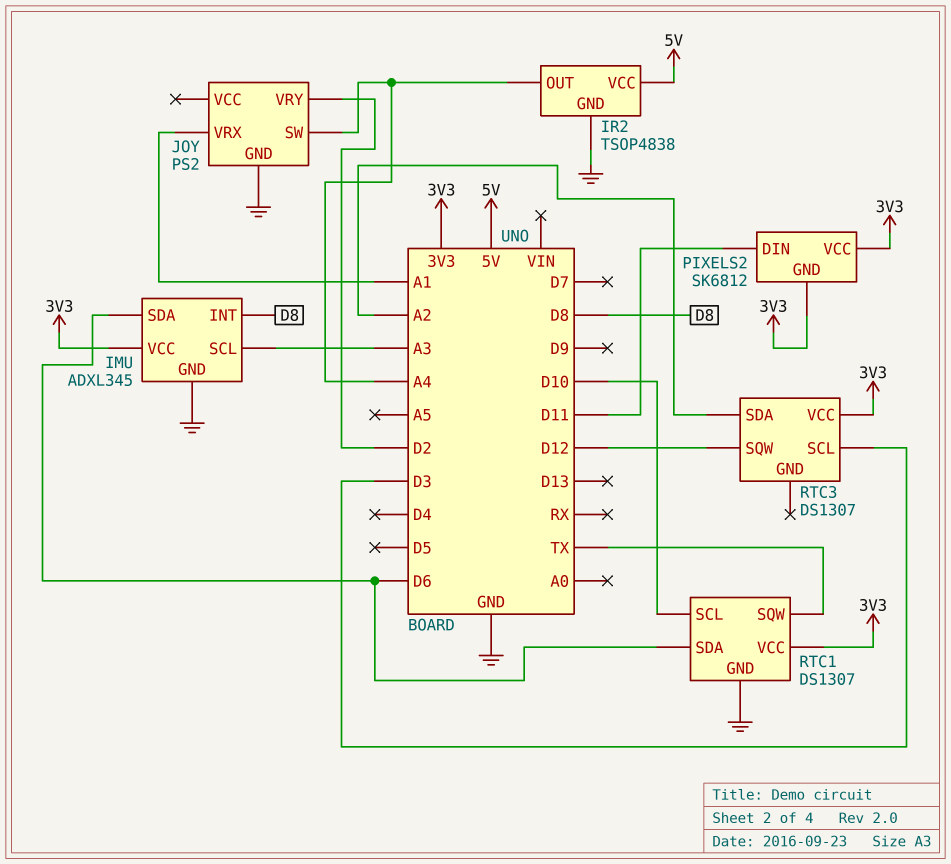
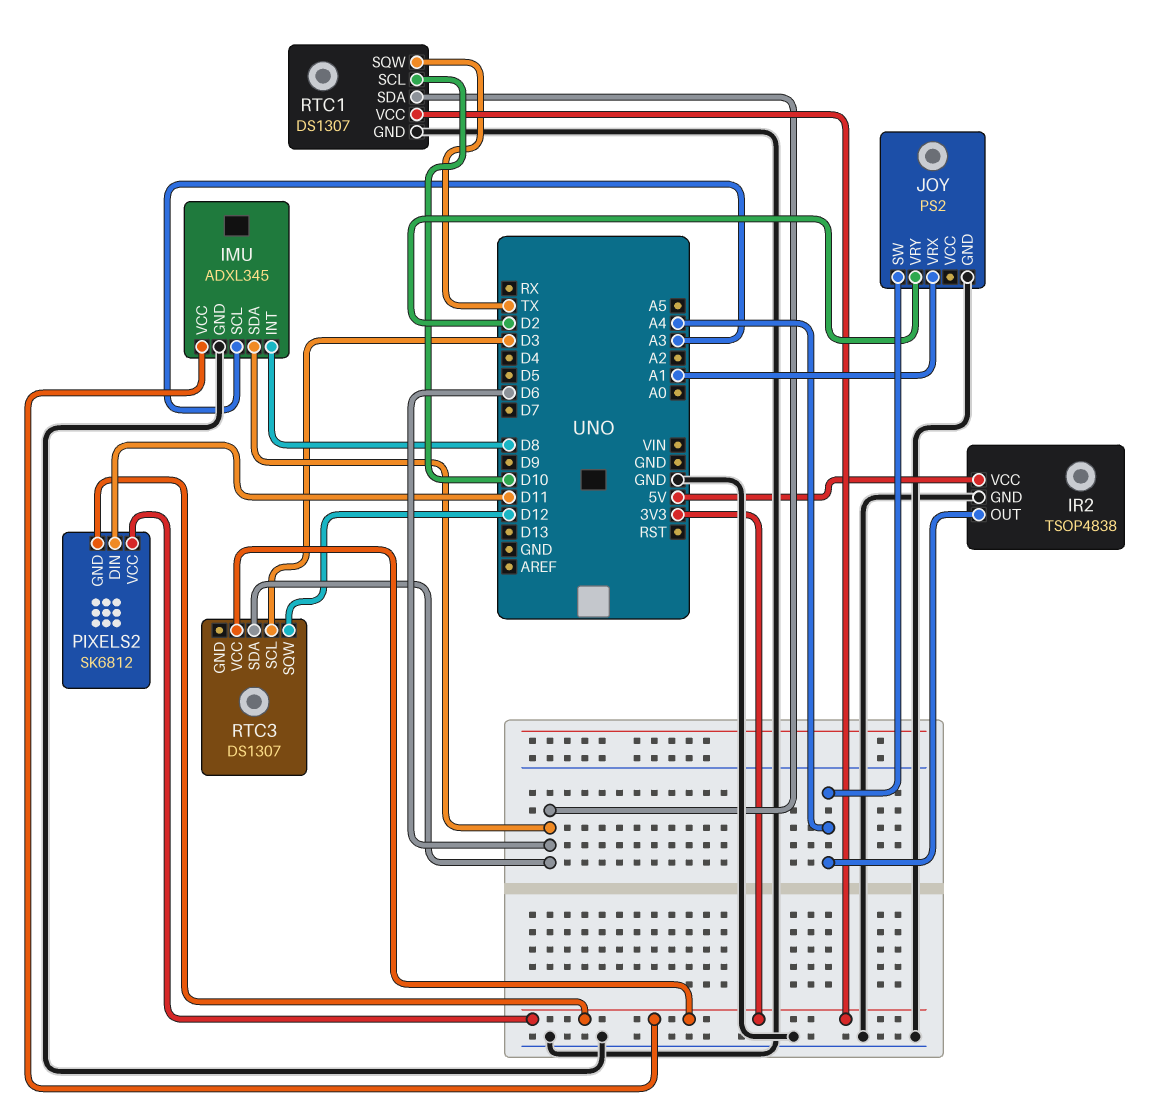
RTC3 pin SDA: A2 -> D6

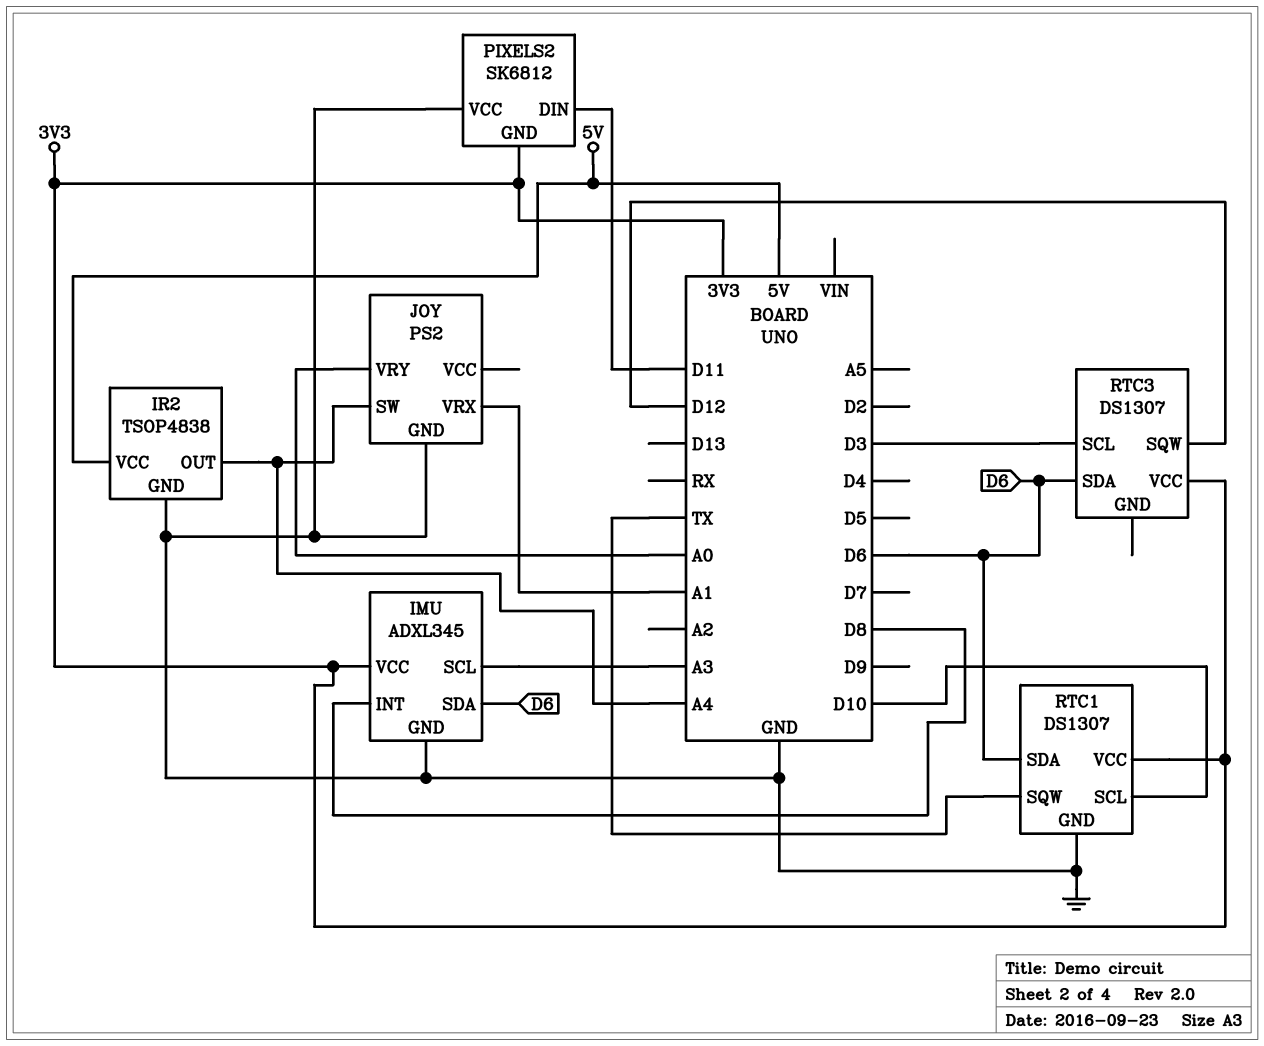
JOY pin VRY: D2 -> A0
PIXELS2 pin VCC: 3V3 -> GND

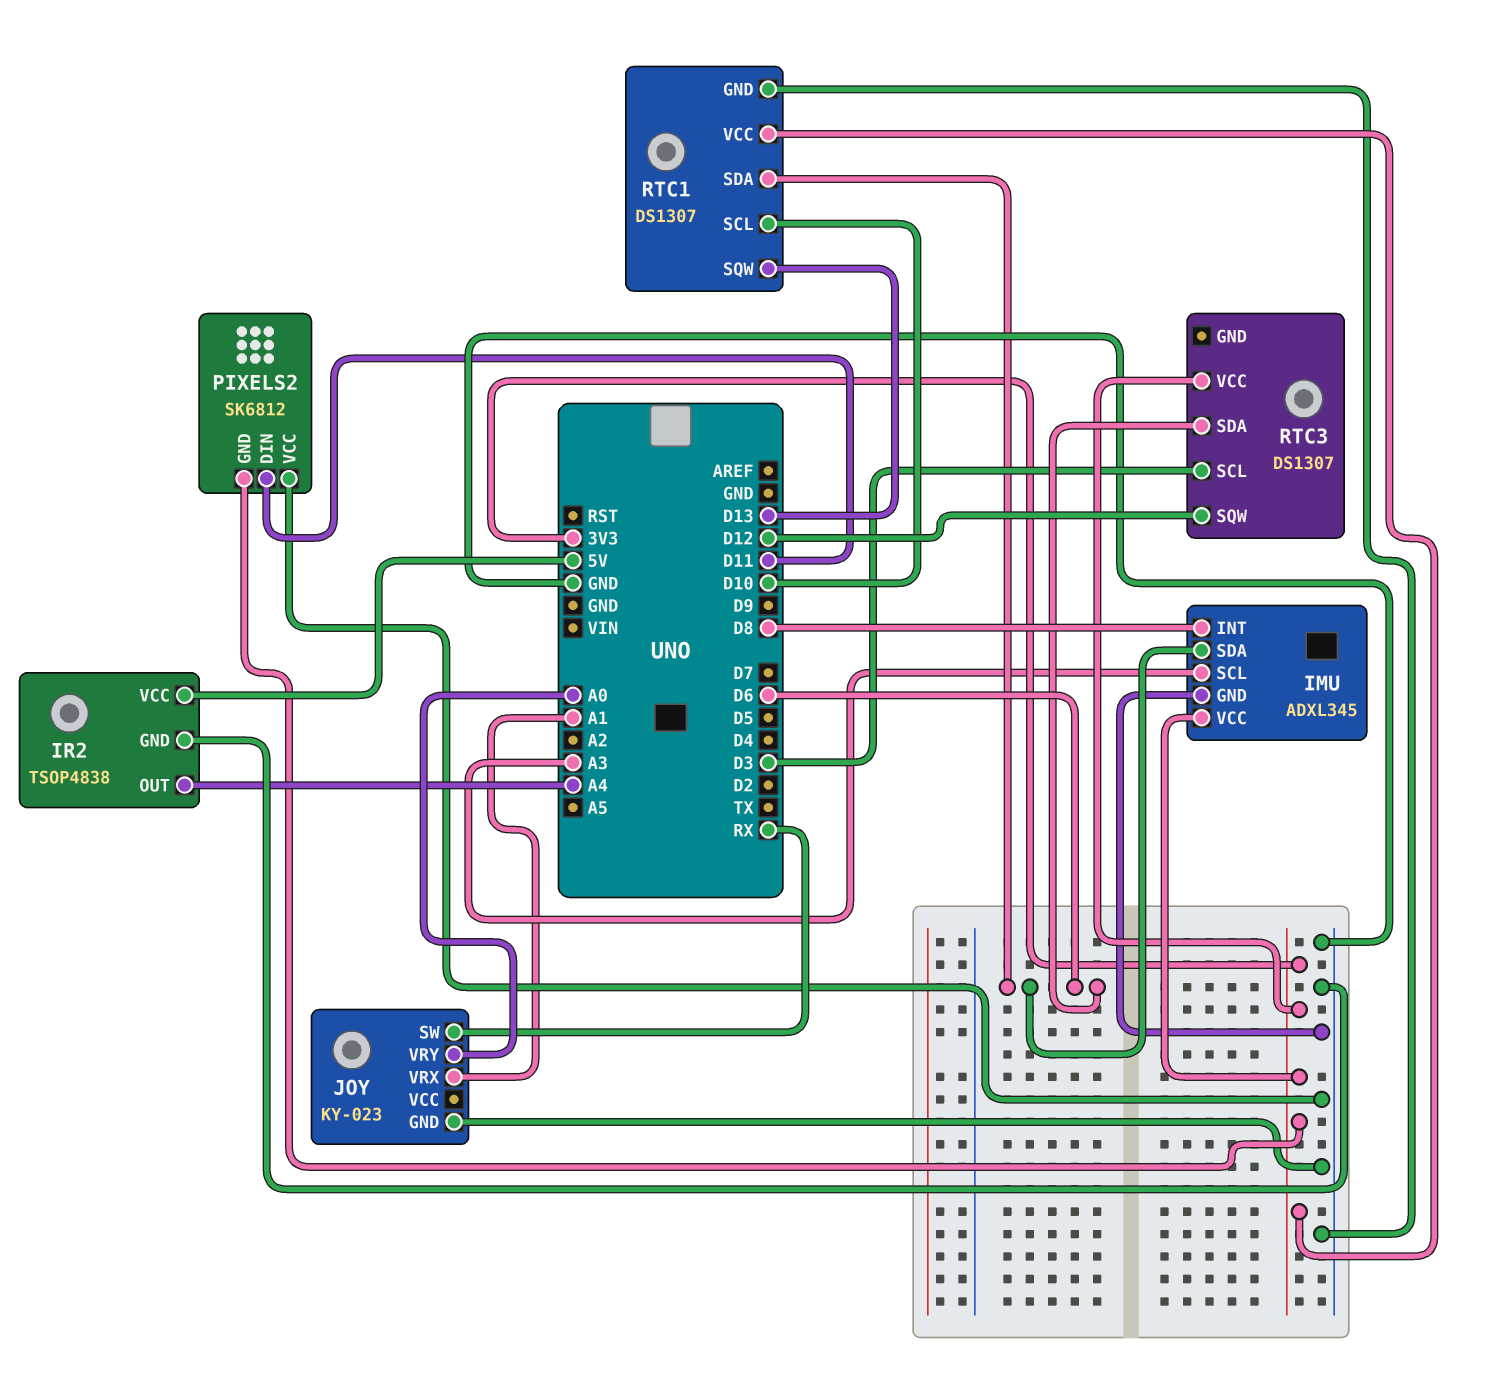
JOY: PS2 -> KY-023
JOY pin SW: A4 -> RX
RTC1 pin SQW: TX -> D13

